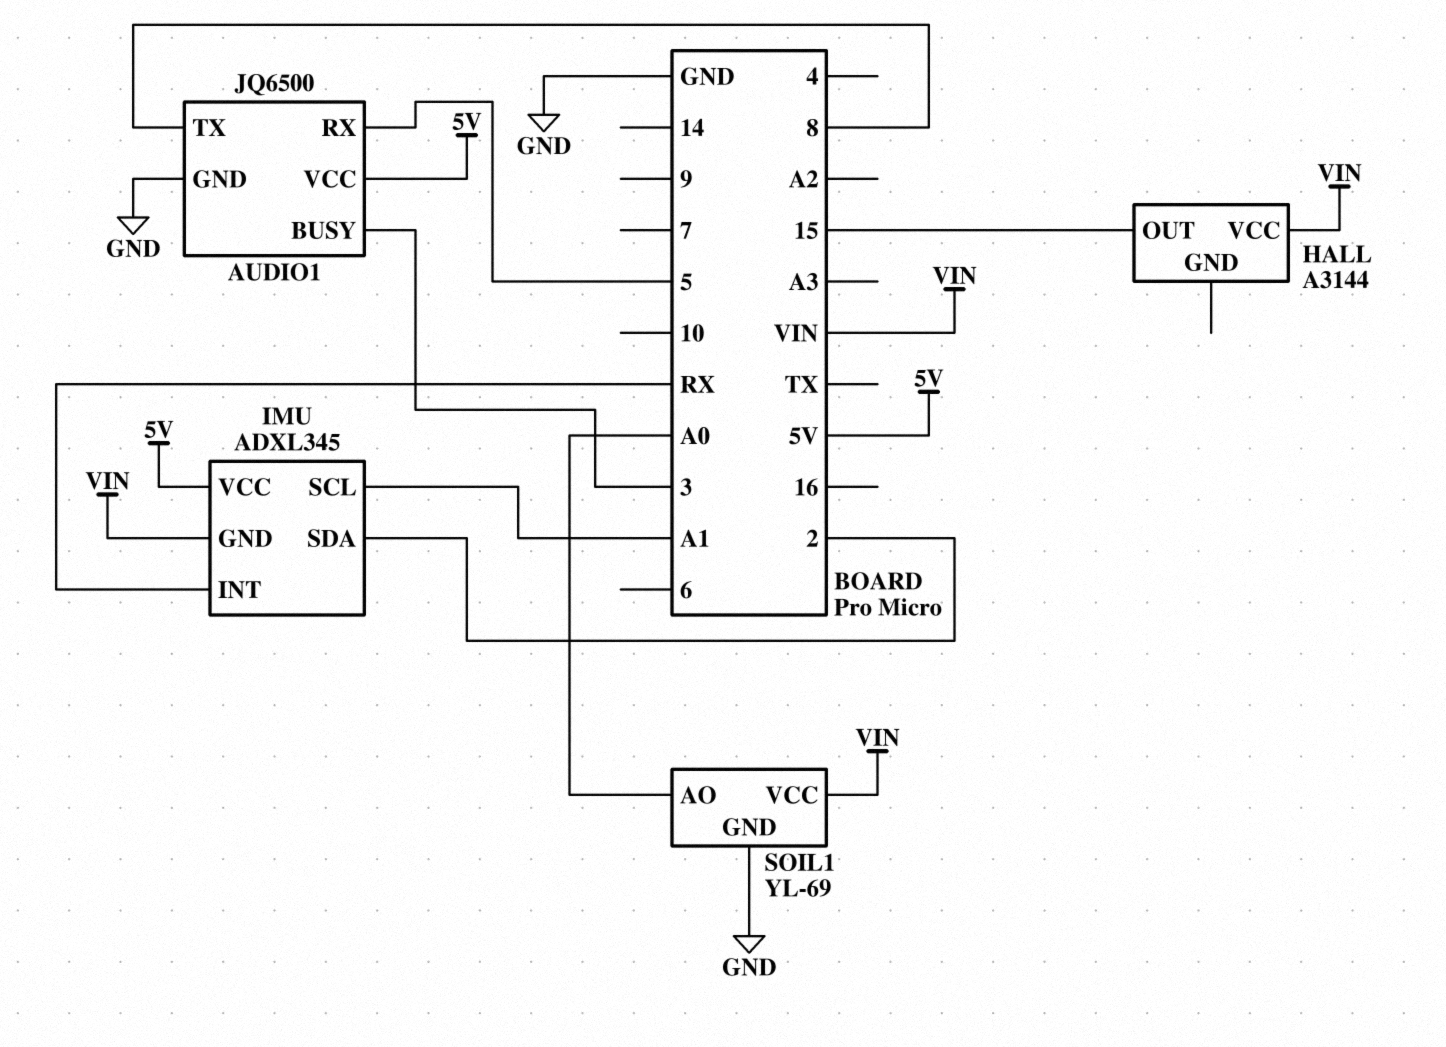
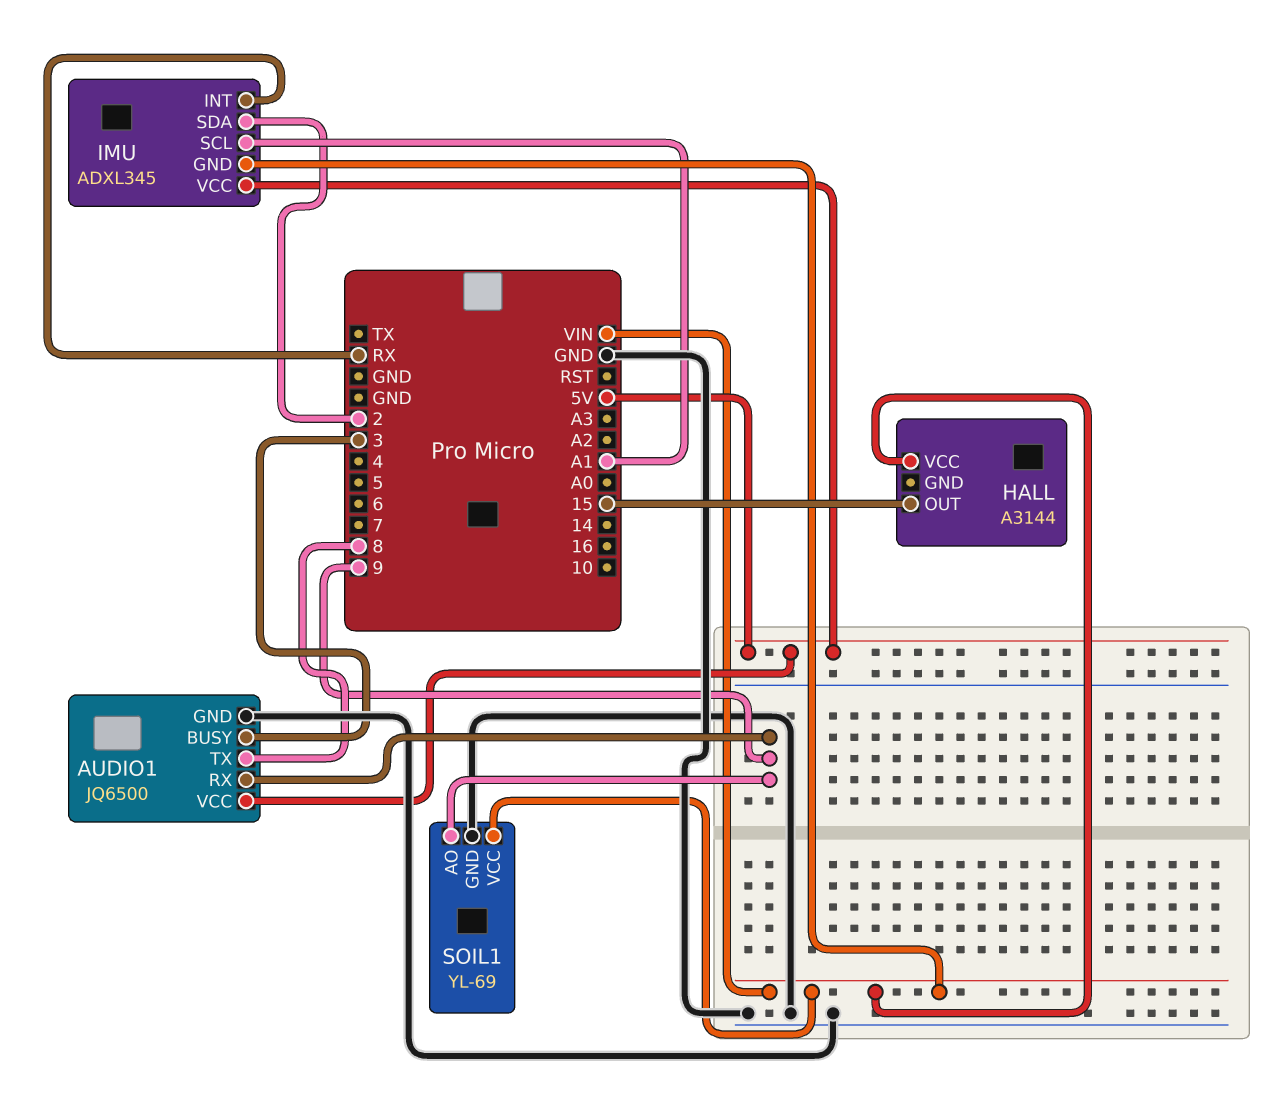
AUDIO1 pin RX: 5 -> 9
SOIL1 pin AO: A0 -> 9

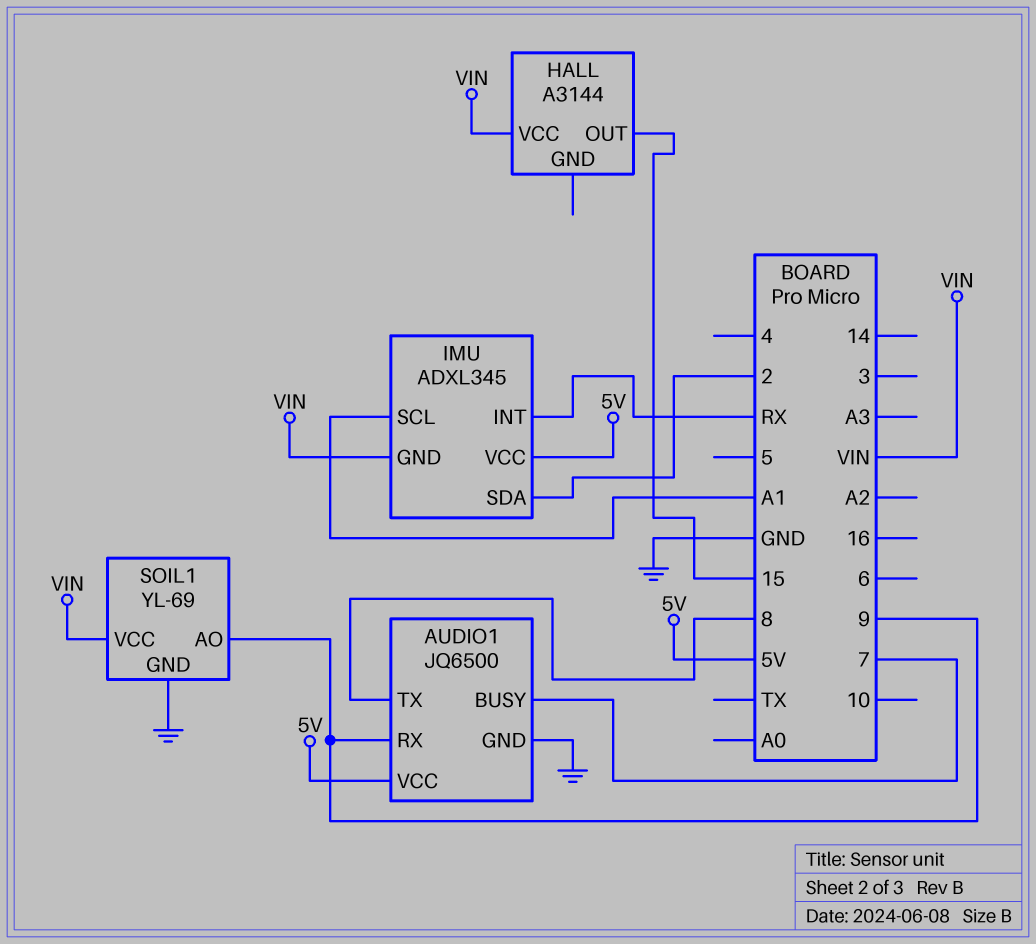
AUDIO1 pin BUSY: 3 -> 7

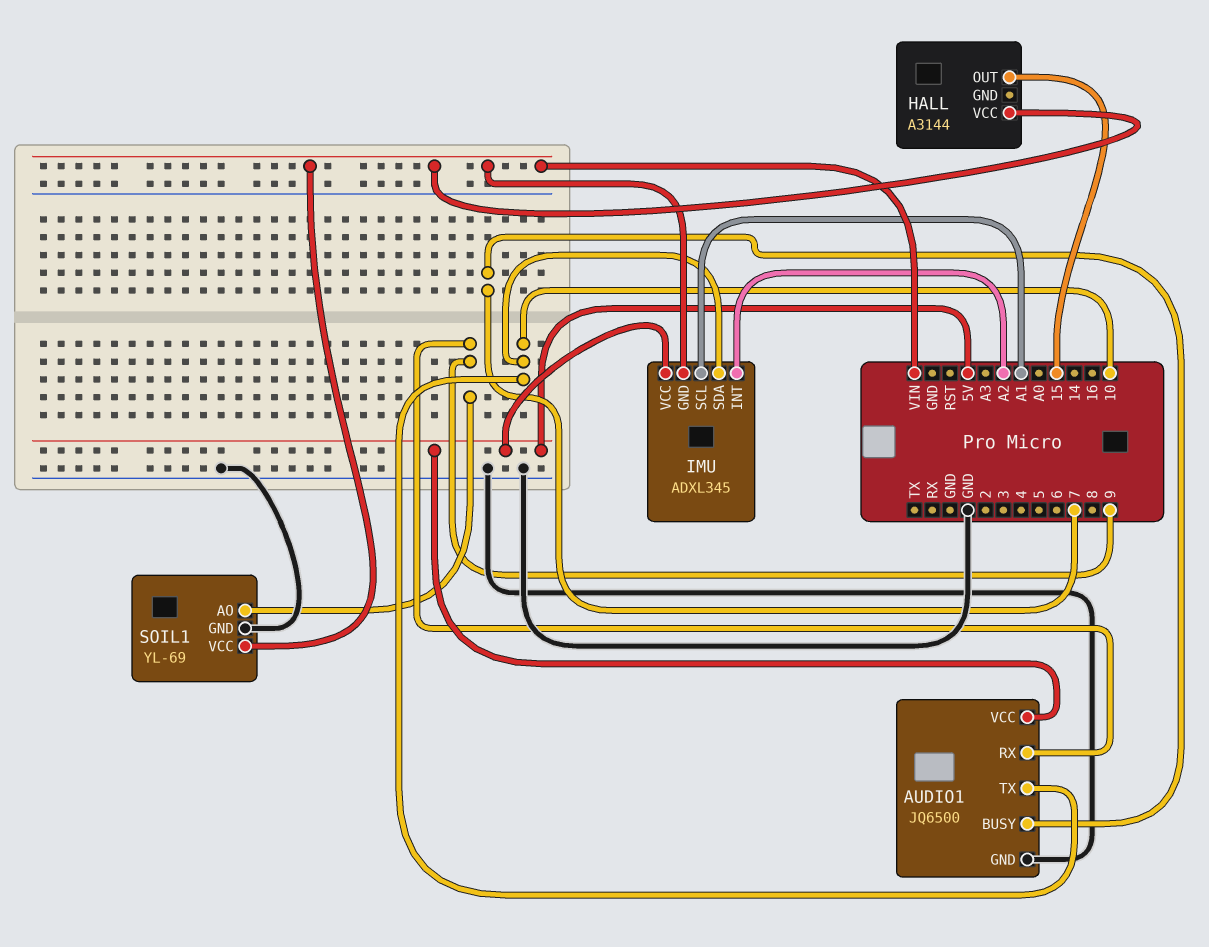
AUDIO1 pin TX: 8 -> 10
IMU pin INT: RX -> A2
IMU pin SDA: 2 -> 10

